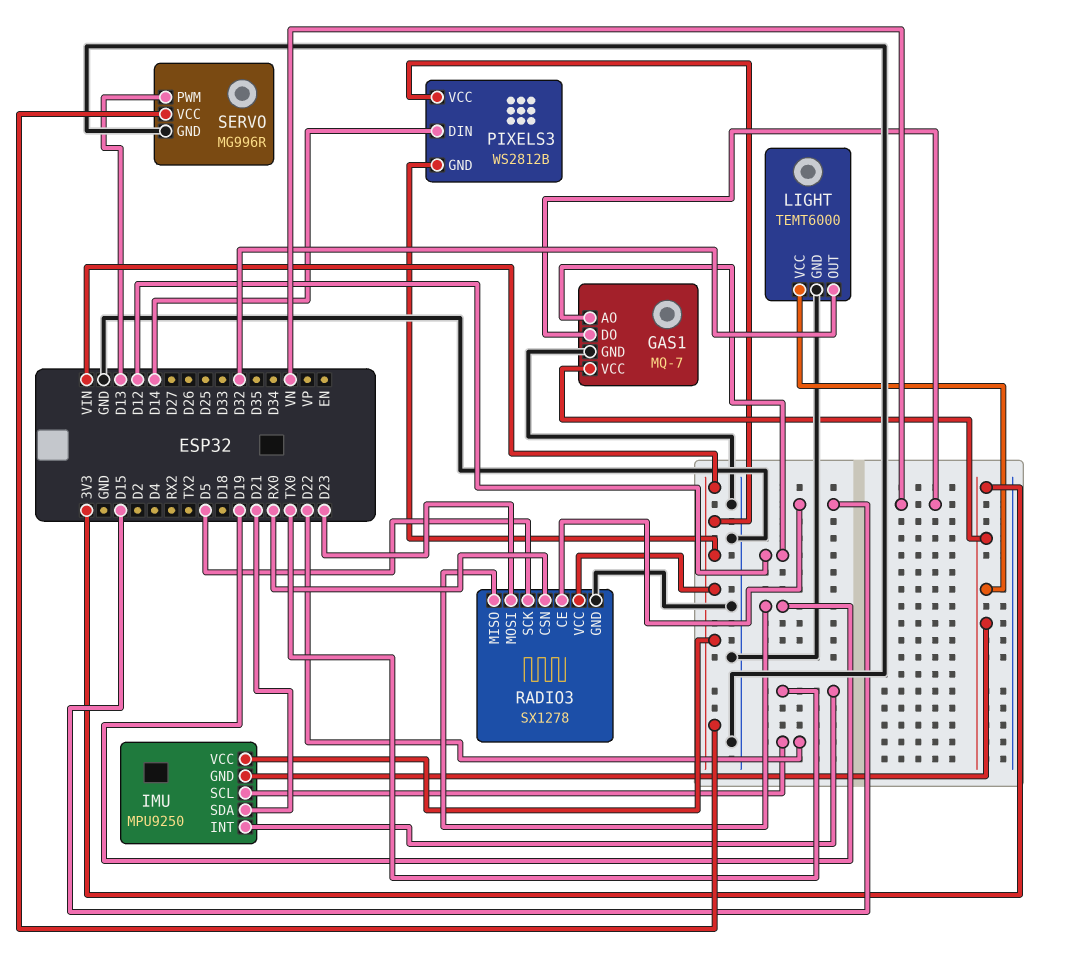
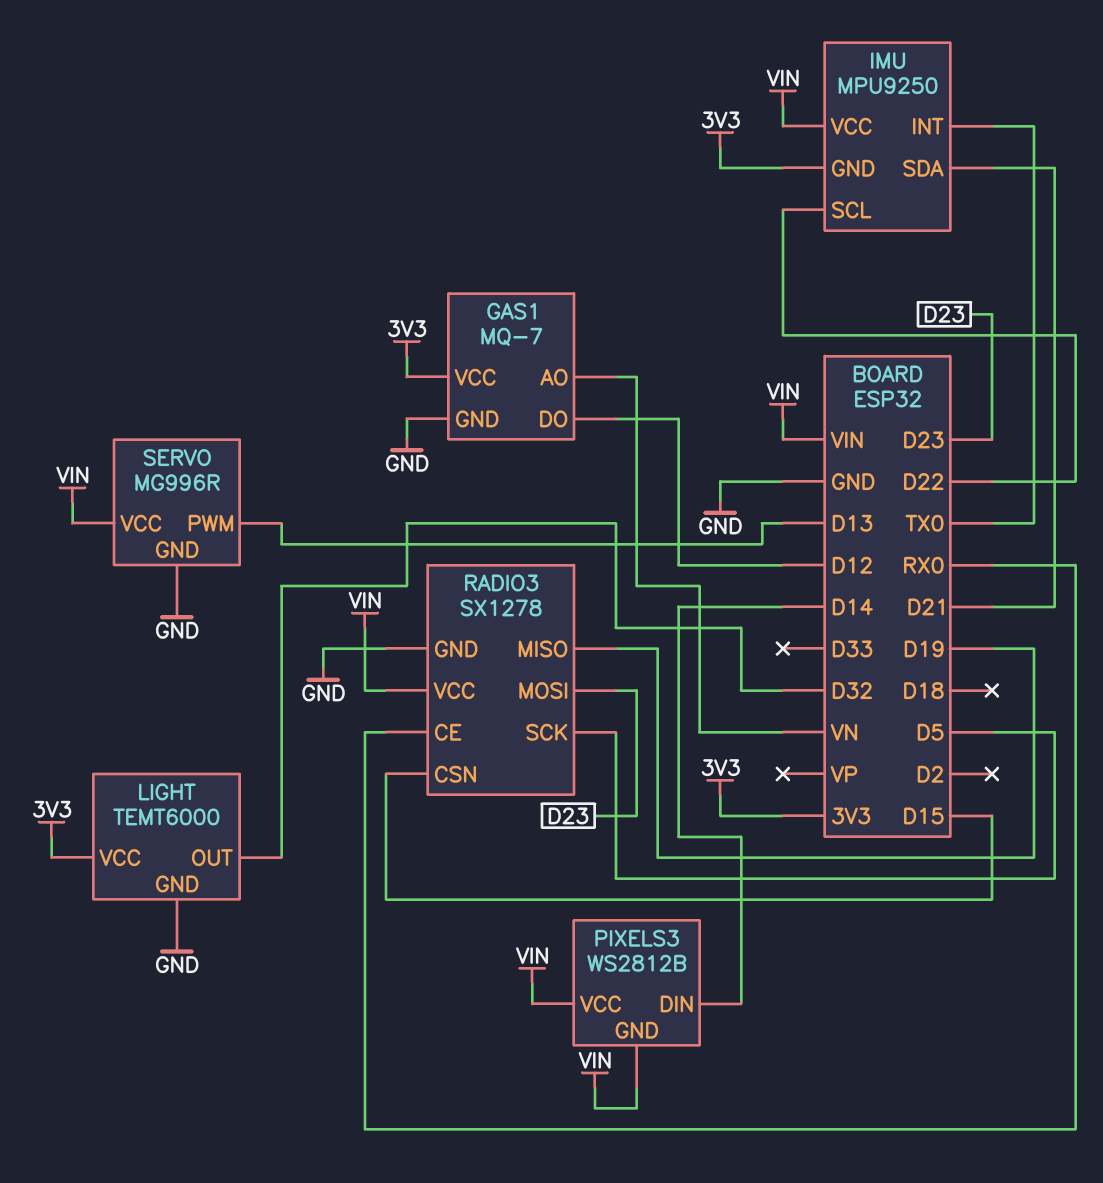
GAS1 pin AO: D12 -> VN
GAS1 pin DO: VN -> D12
RADIO3 pin CE: D15 -> RX0
RADIO3 pin CSN: RX0 -> D15

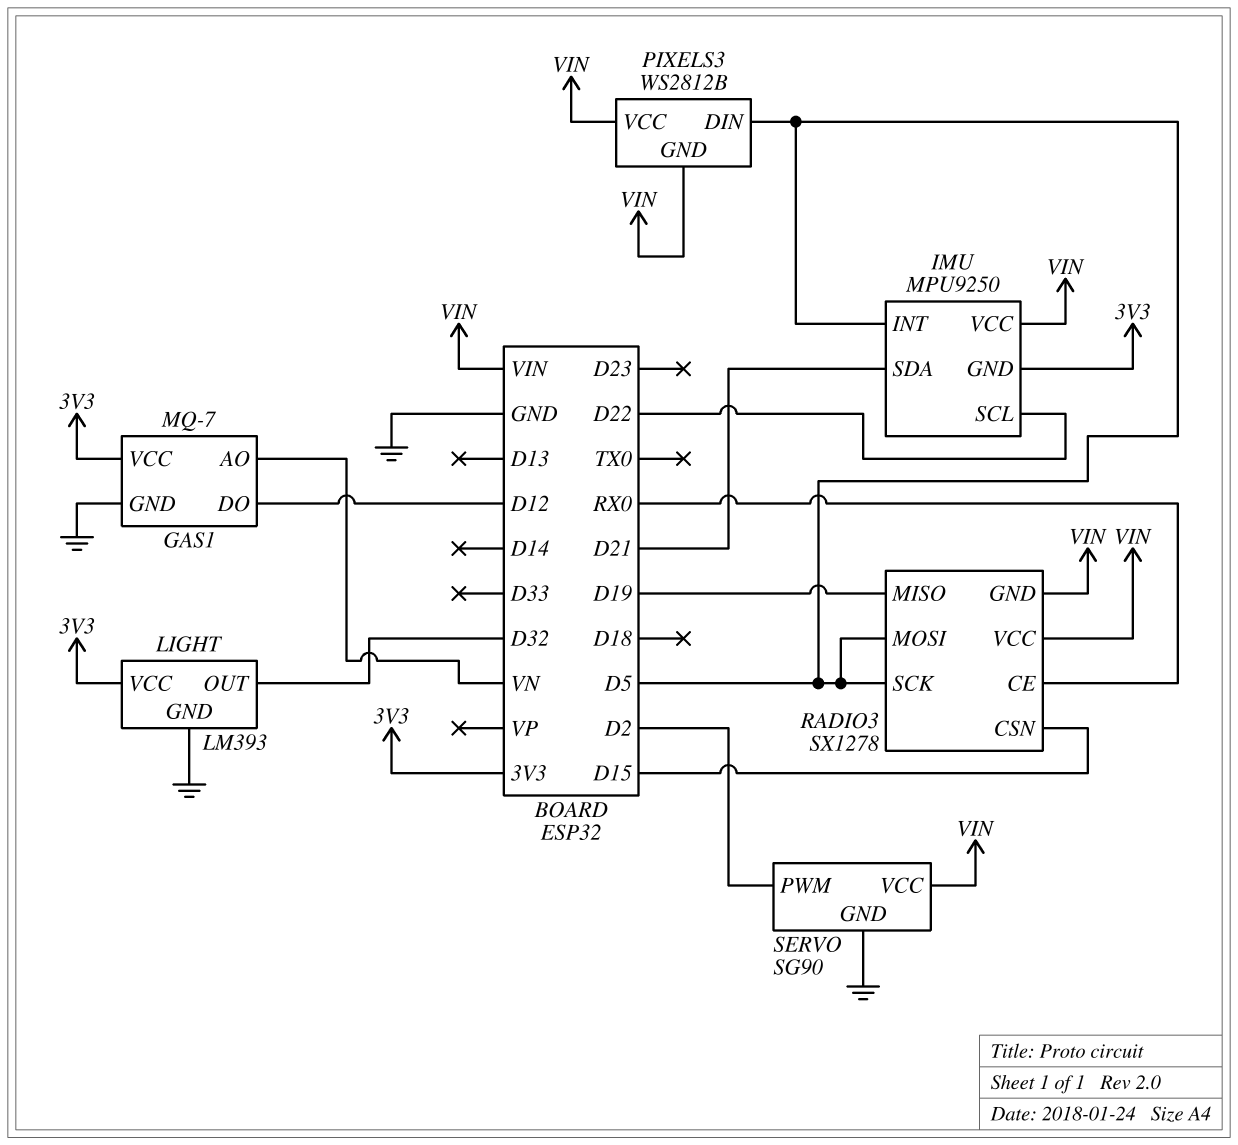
IMU pin INT: TX0 -> D5
LIGHT: TEMT6000 -> LM393
PIXELS3 pin DIN: D14 -> D5
RADIO3 pin GND: GND -> VIN
RADIO3 pin MOSI: D23 -> D5
SERVO: MG996R -> SG90
SERVO pin PWM: D13 -> D2

